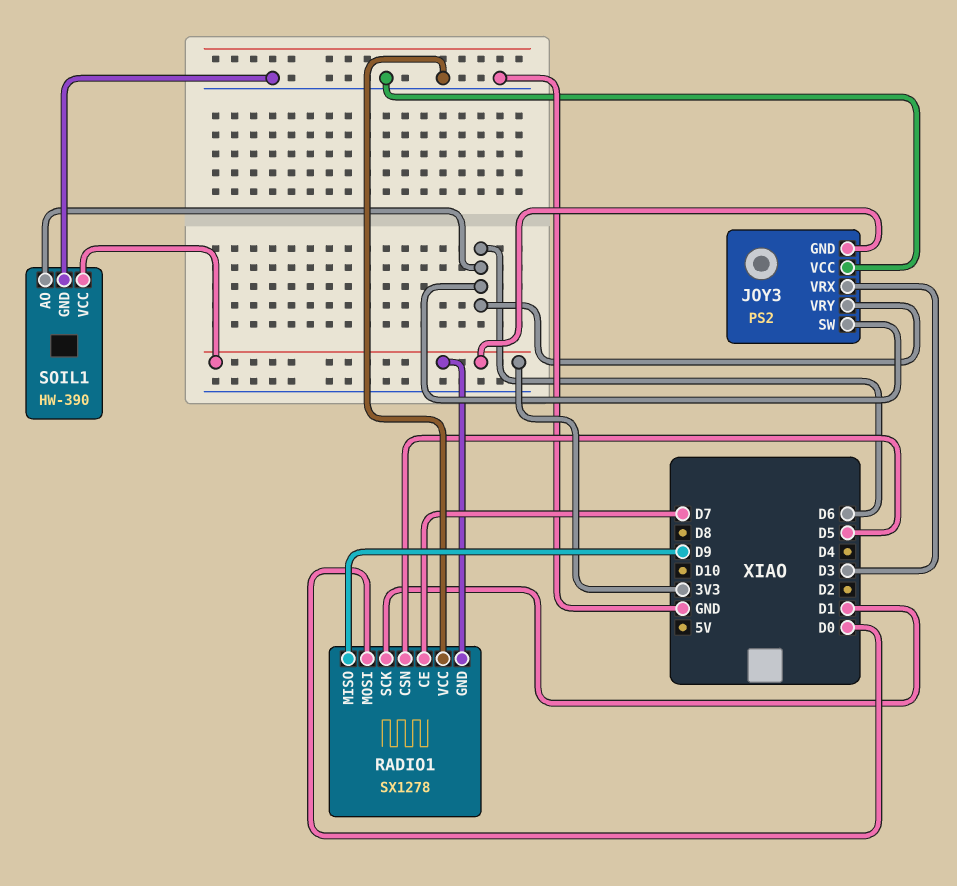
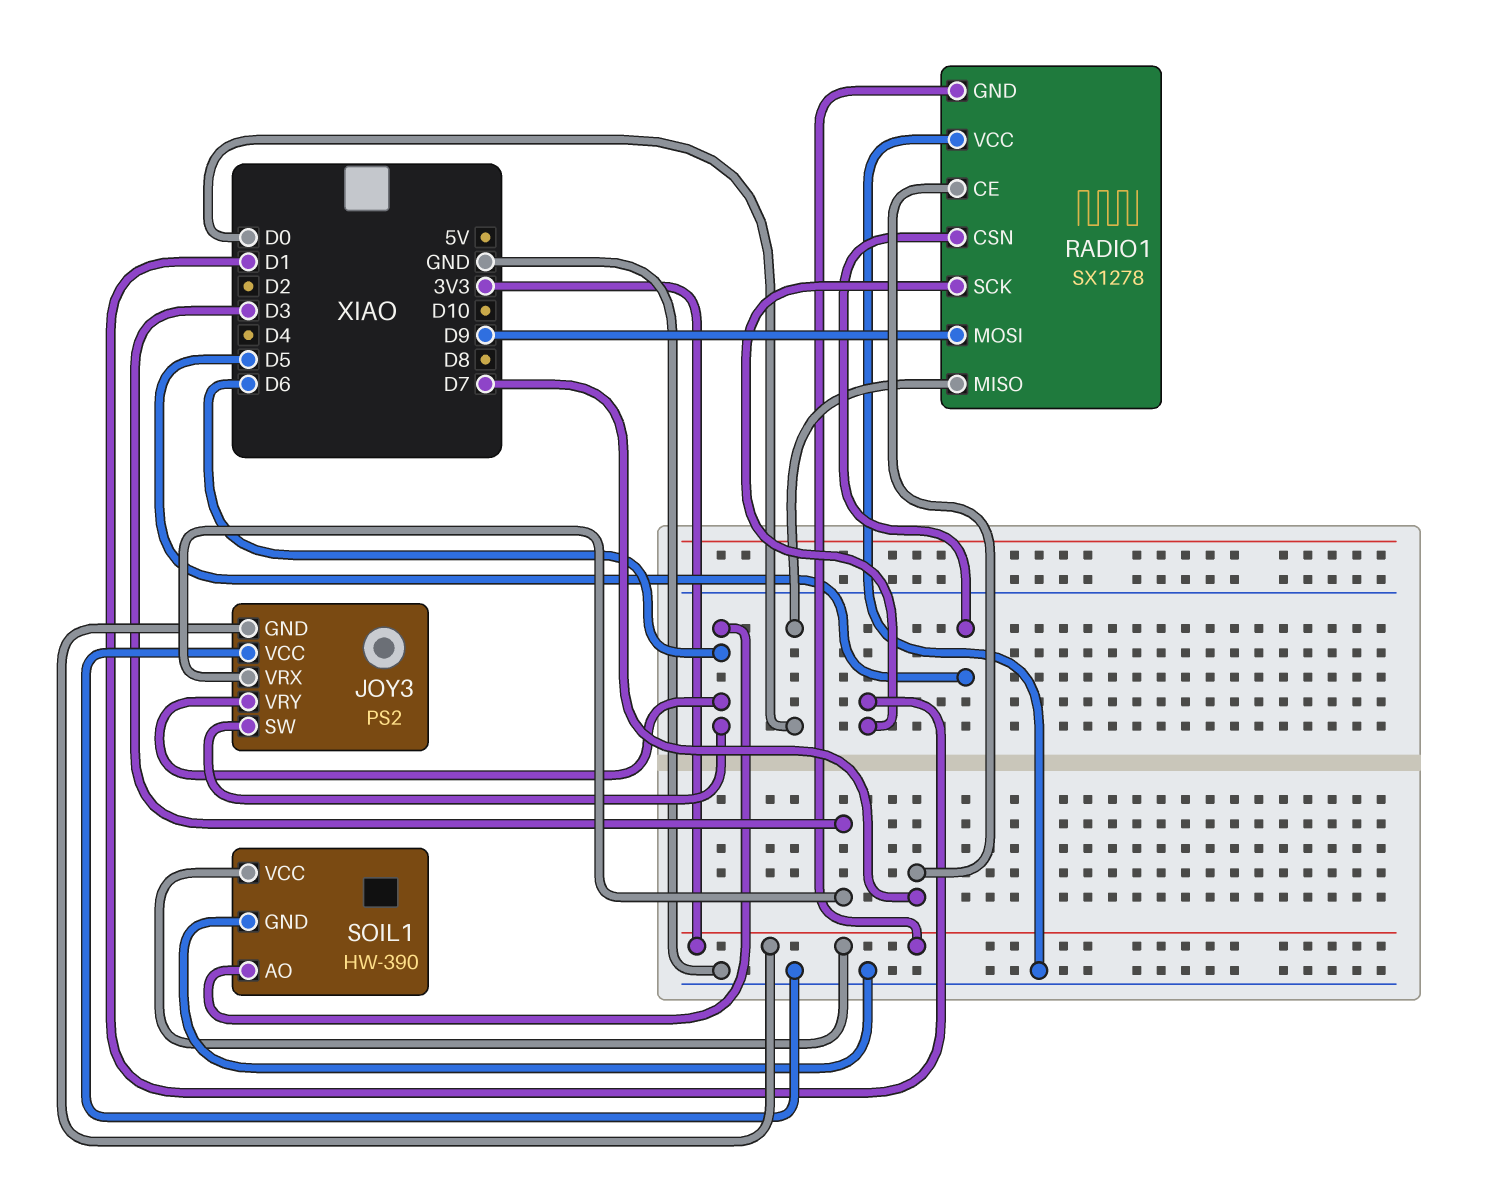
RADIO1 pin MISO: D9 -> D0
RADIO1 pin MOSI: D0 -> D9

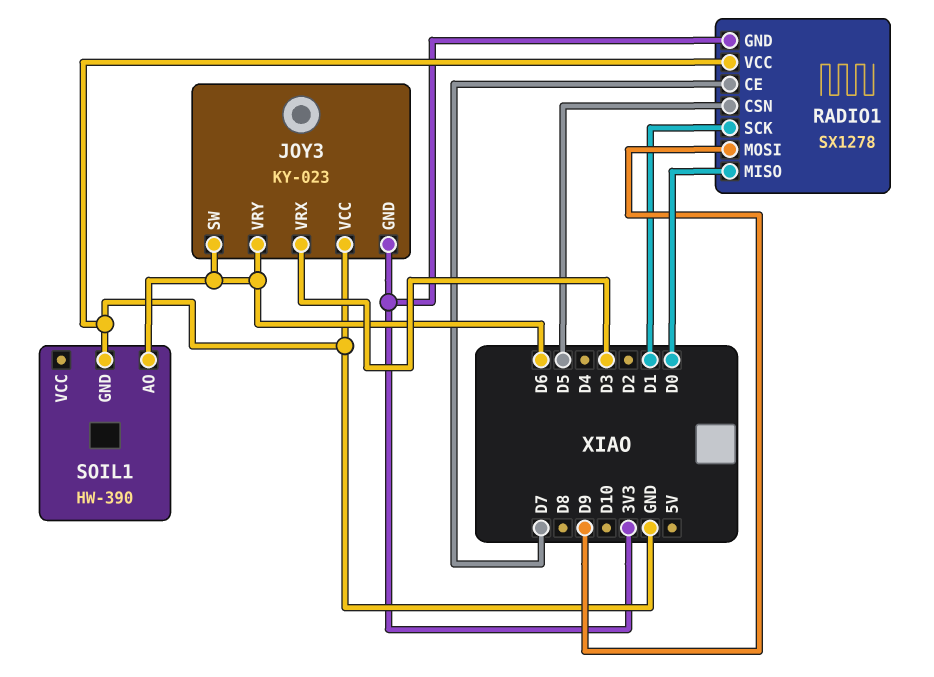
JOY3: PS2 -> KY-023
SOIL1 pin VCC: 3V3 -> none

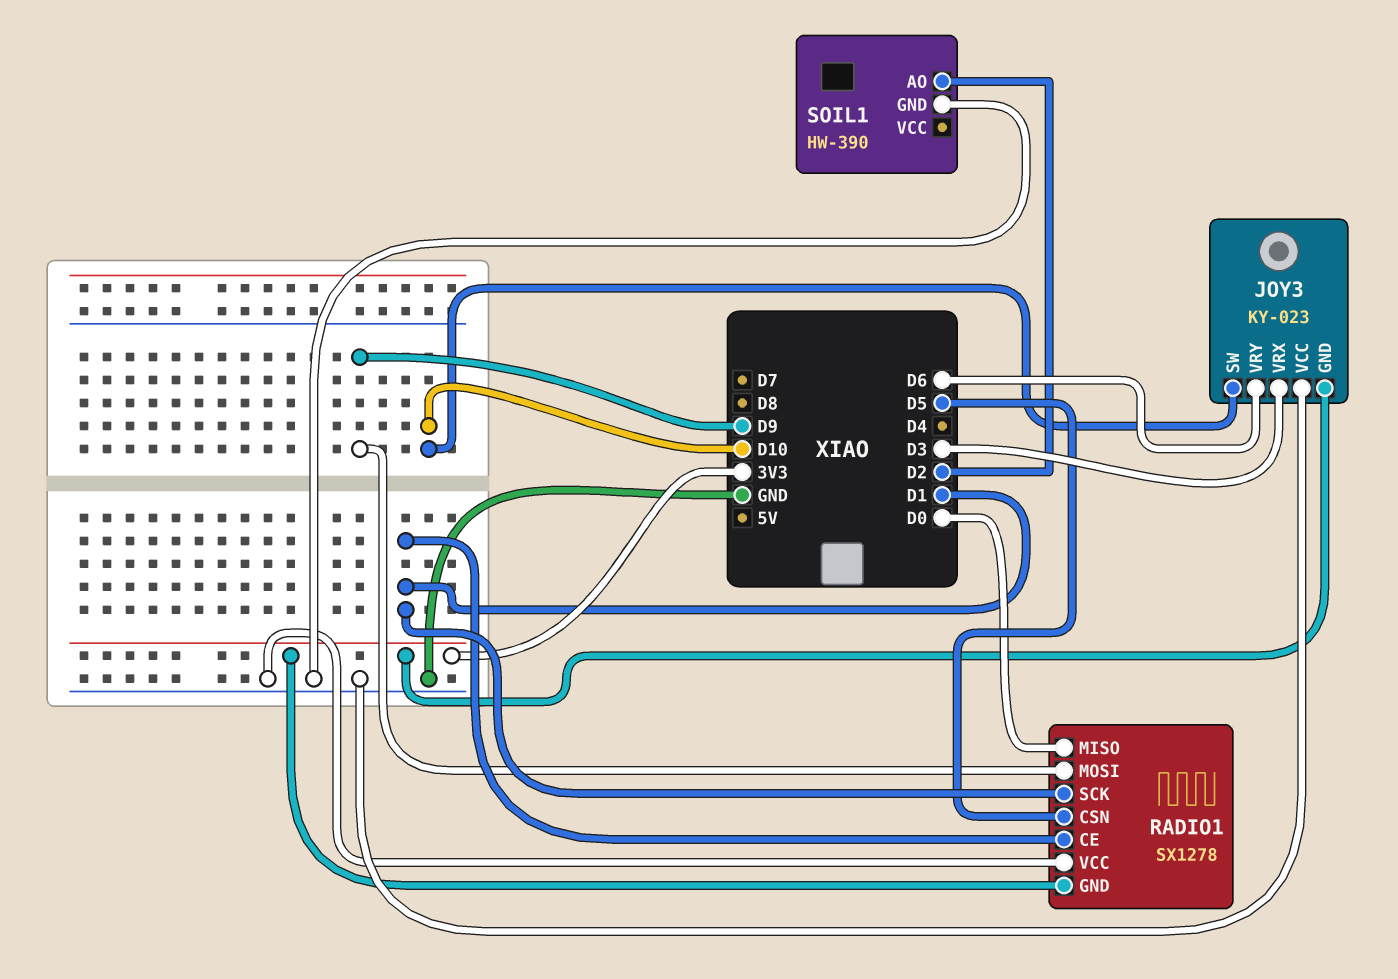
JOY3 pin SW: D6 -> D10
RADIO1 pin CE: D7 -> D1
SOIL1 pin AO: D6 -> D2

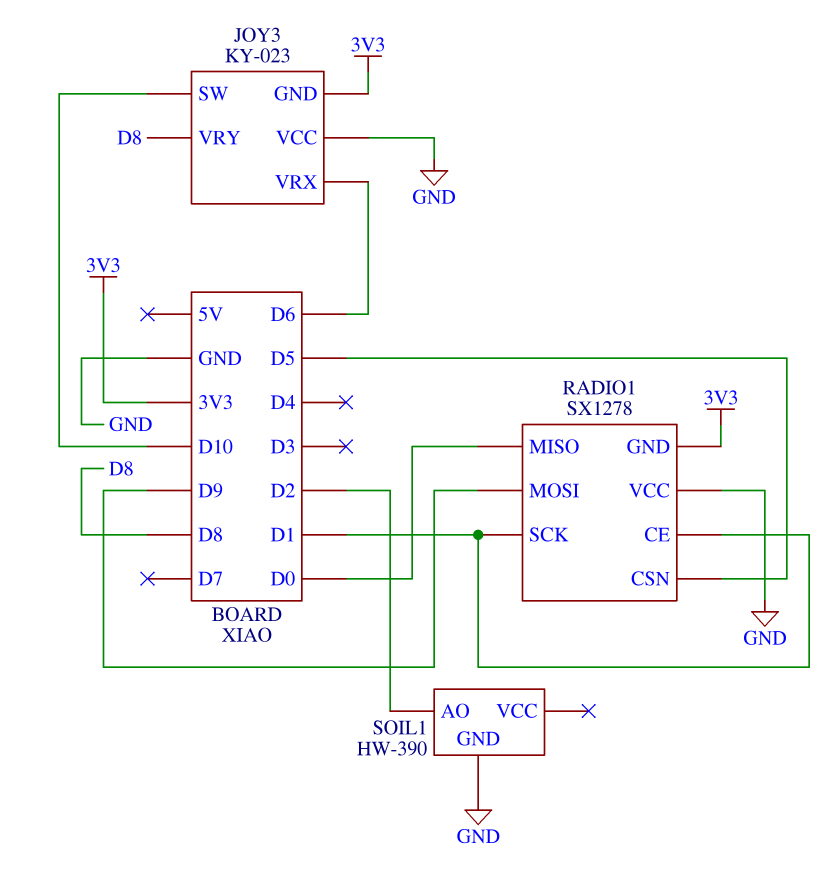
JOY3 pin VRX: D3 -> D6
JOY3 pin VRY: D6 -> D8

